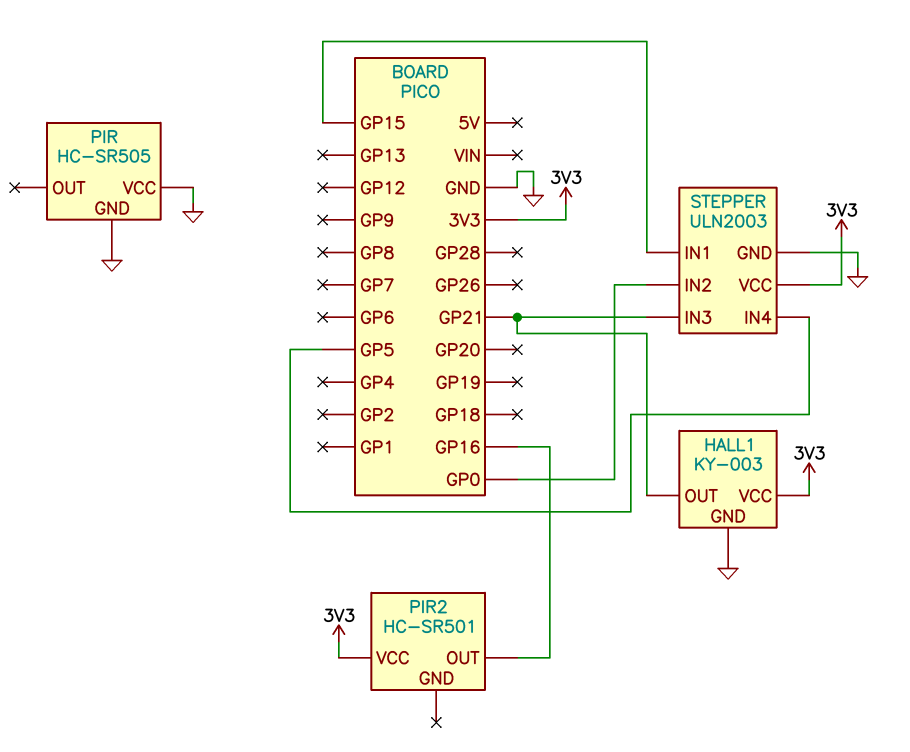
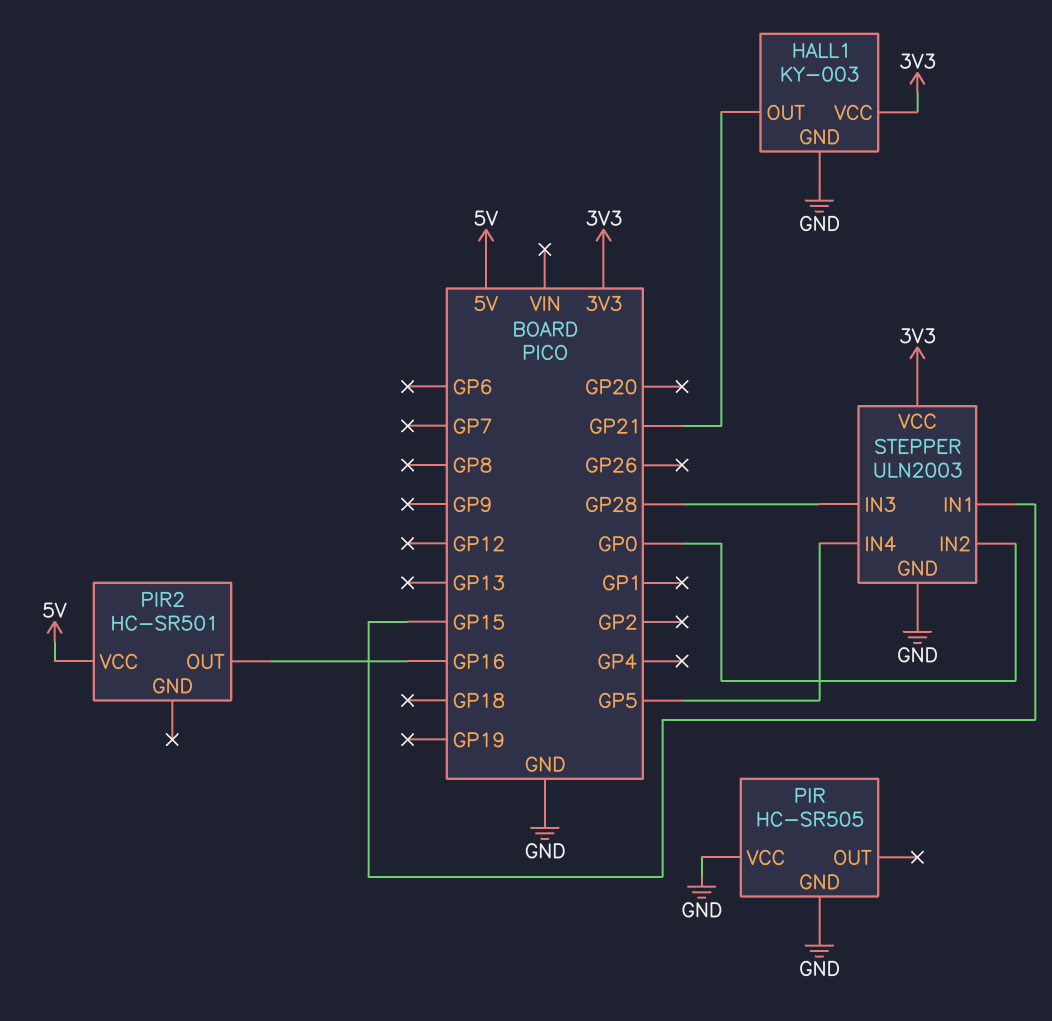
PIR2 pin VCC: 3V3 -> 5V
STEPPER pin IN3: GP21 -> GP28

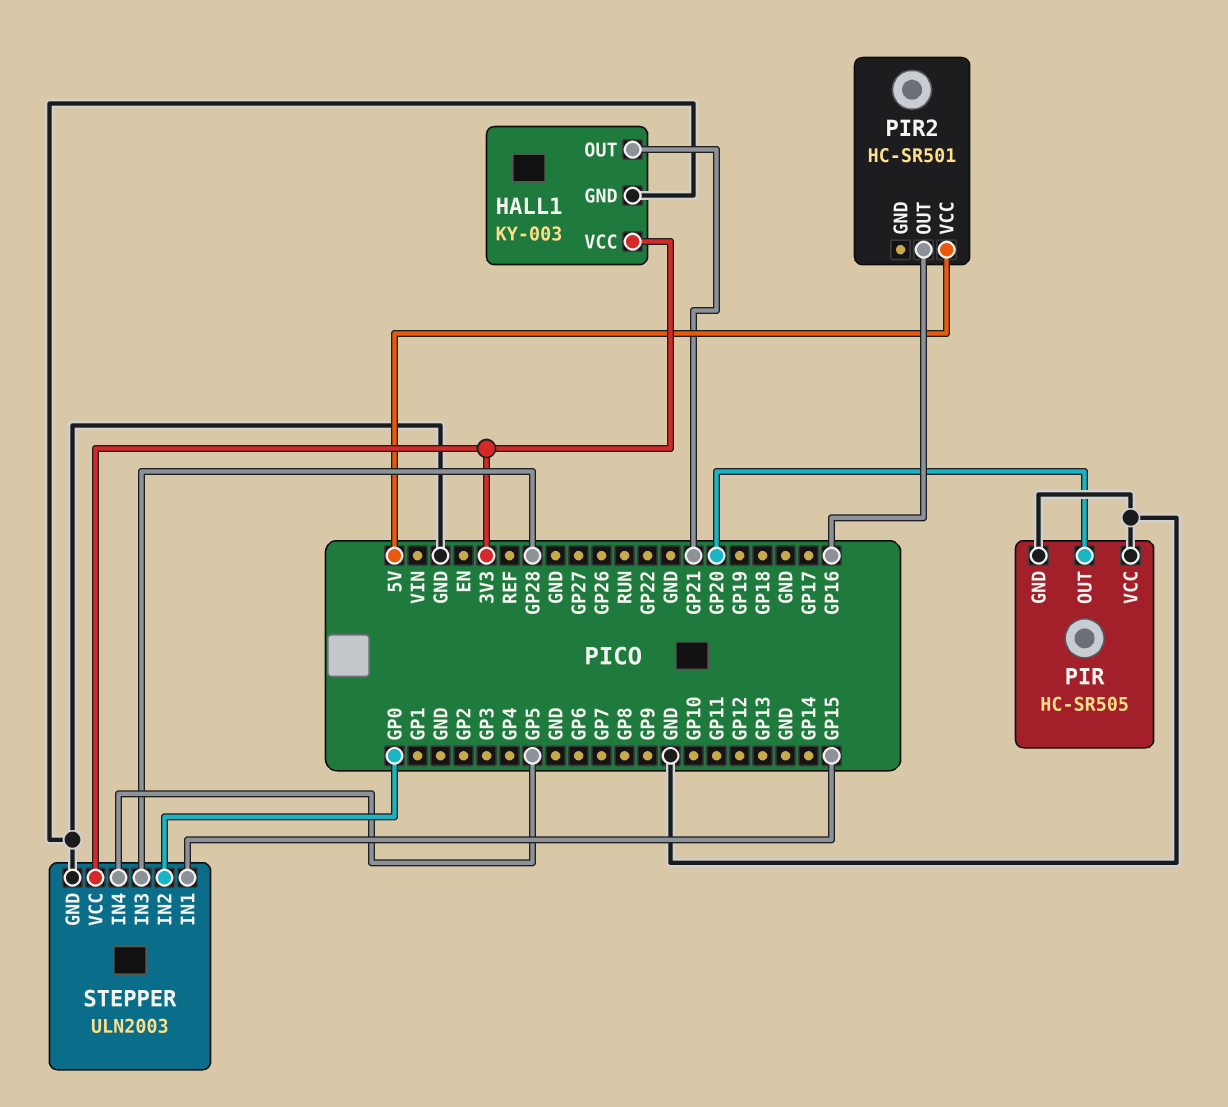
PIR pin OUT: none -> GP20

